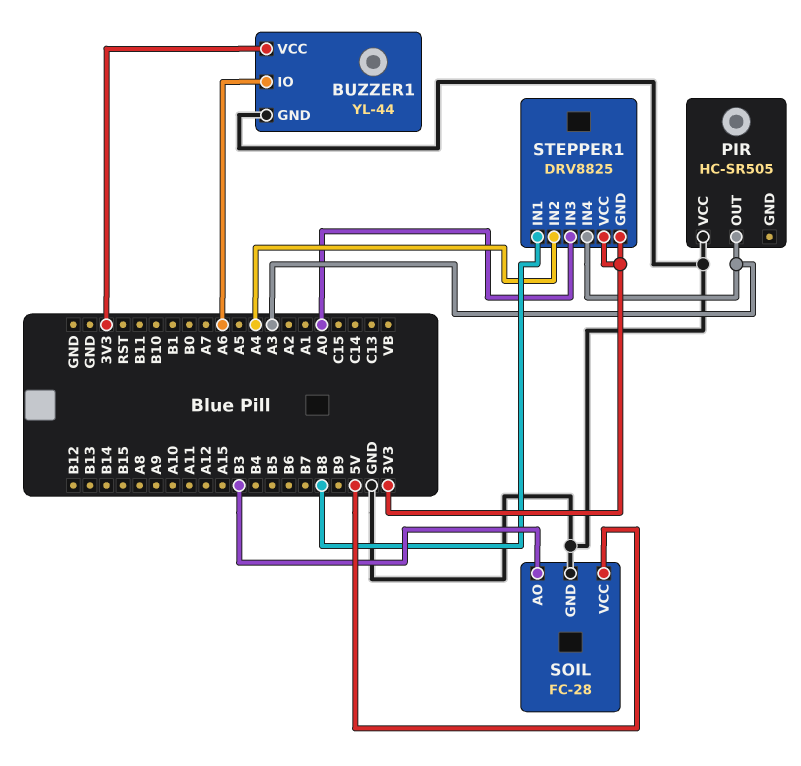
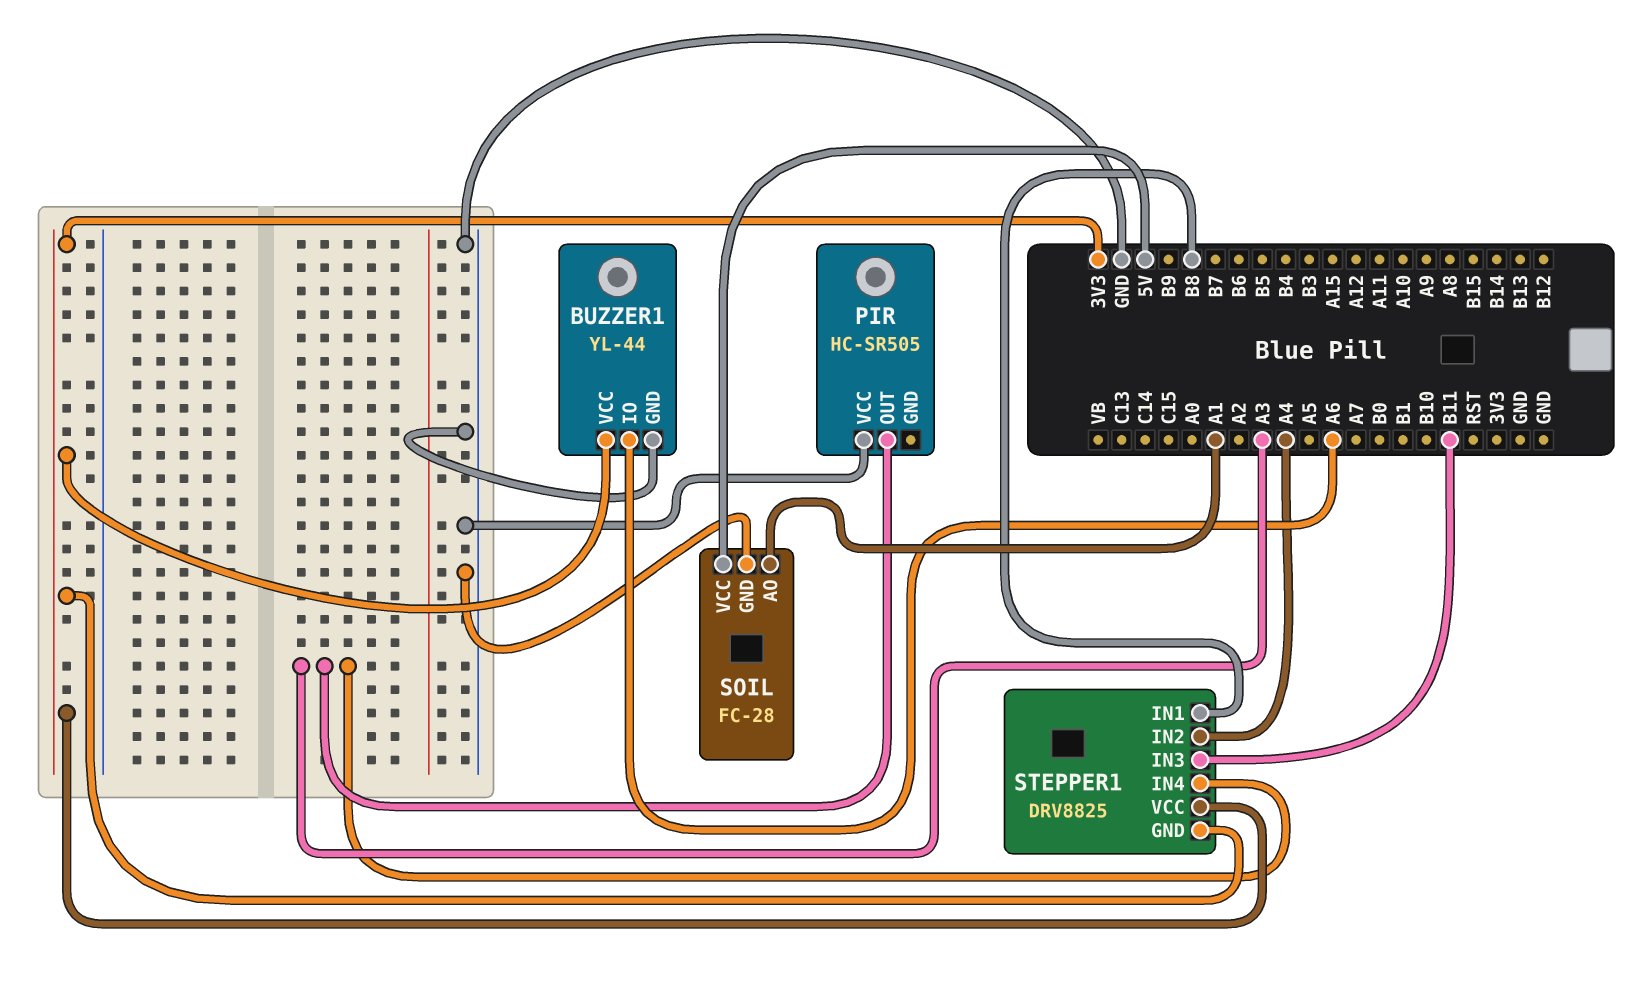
SOIL pin AO: B3 -> A1
STEPPER1 pin IN3: A0 -> B11

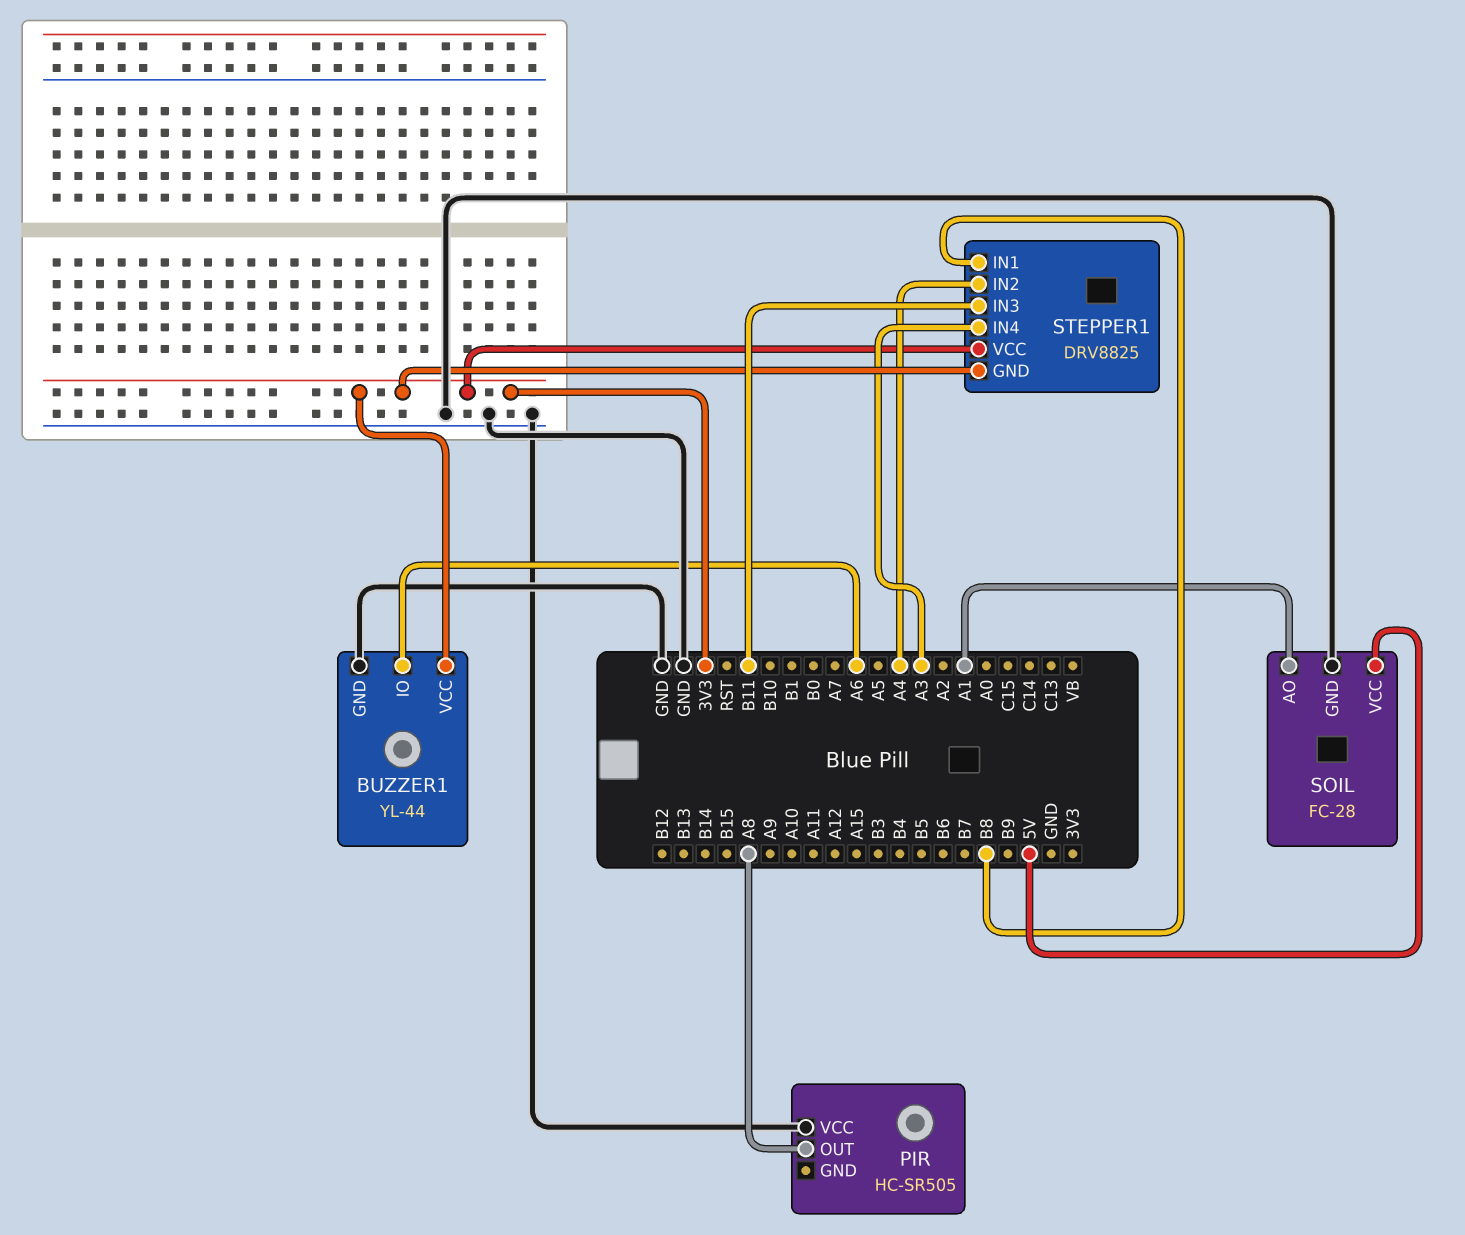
PIR pin OUT: A3 -> A8

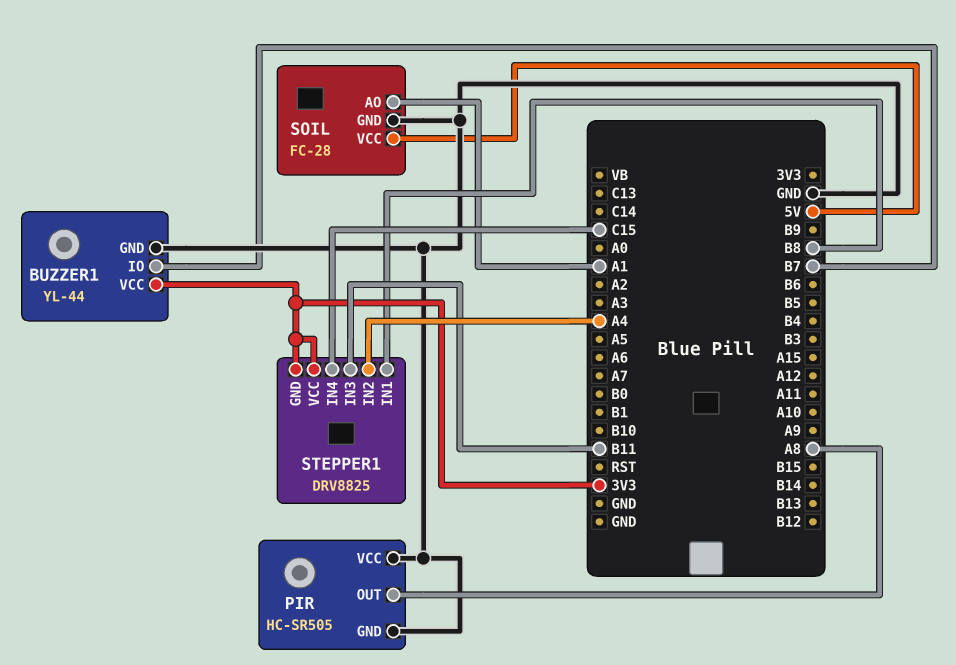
BUZZER1 pin IO: A6 -> B7
PIR pin GND: none -> GND
STEPPER1 pin IN4: A3 -> C15

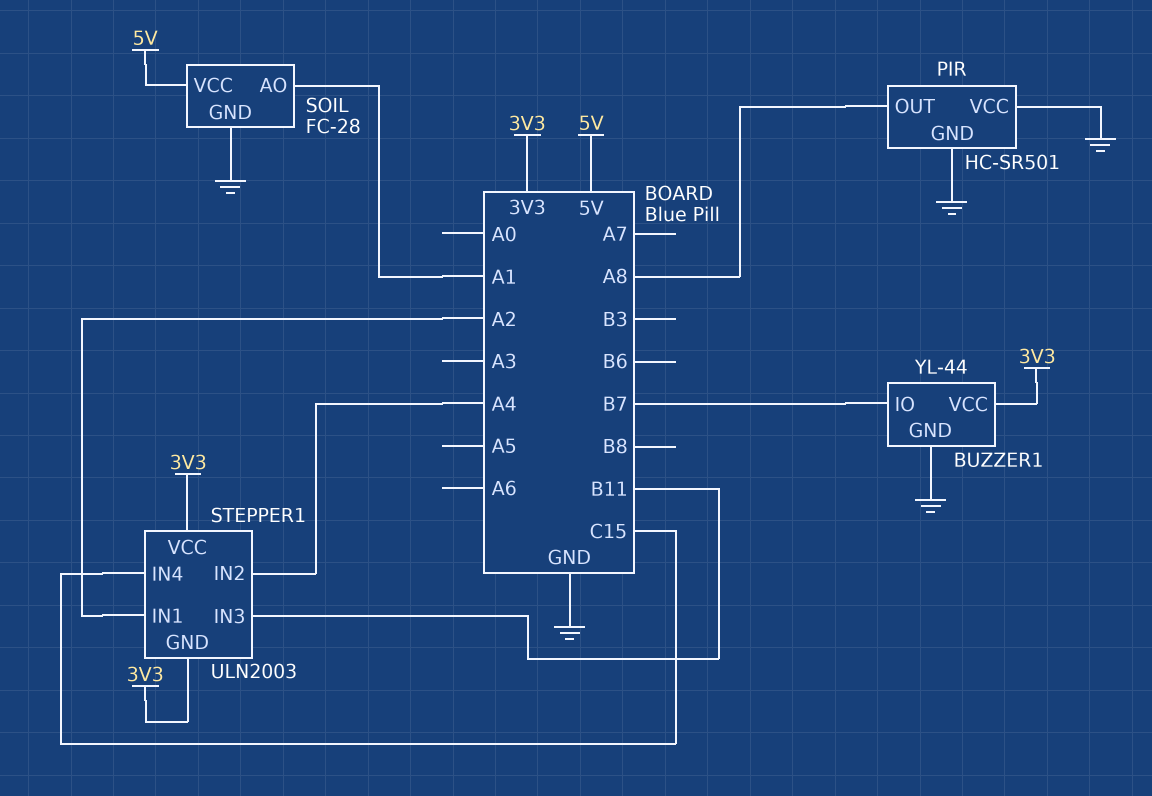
PIR: HC-SR505 -> HC-SR501
STEPPER1: DRV8825 -> ULN2003
STEPPER1 pin IN1: B8 -> A2

